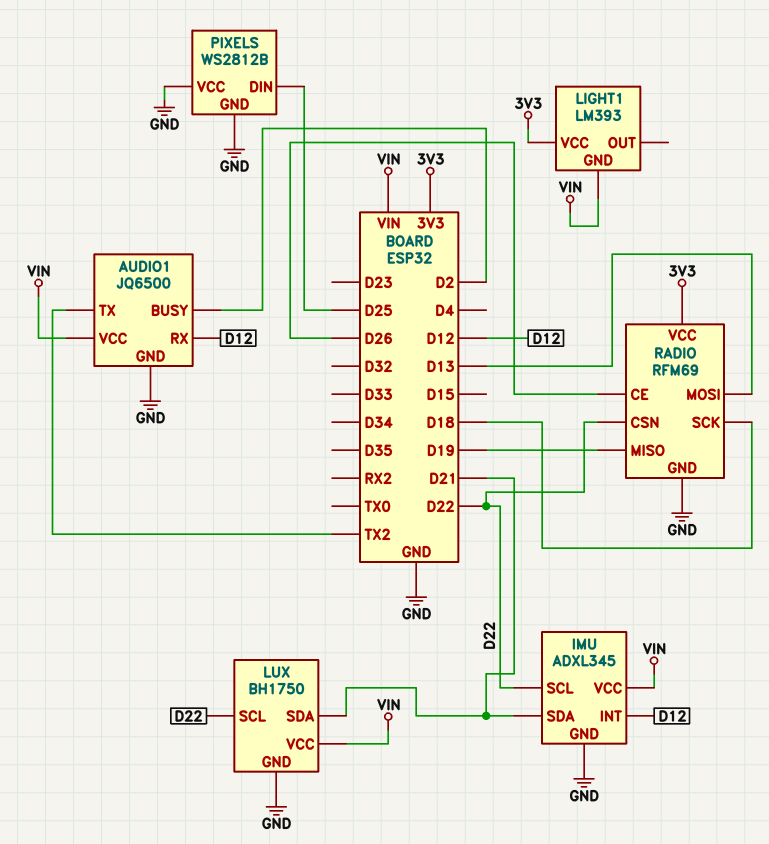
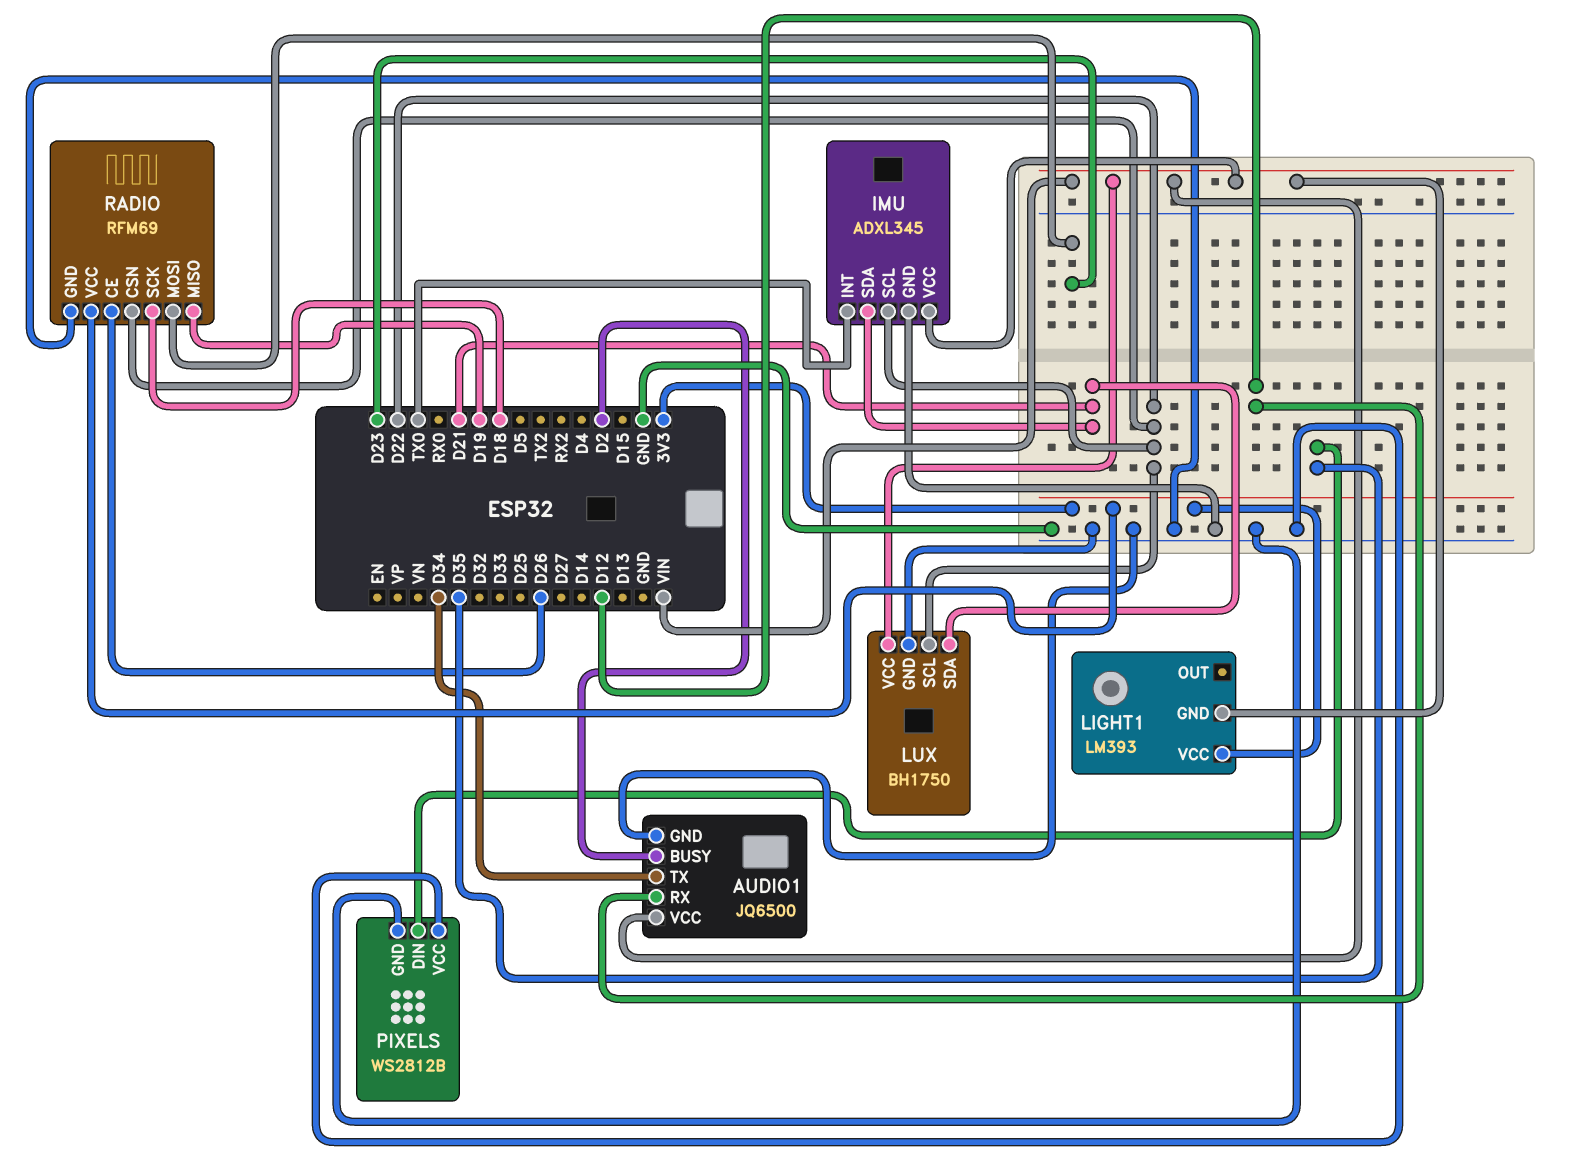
AUDIO1 pin TX: TX2 -> D34
IMU pin INT: D12 -> TX0
PIXELS pin DIN: D25 -> D35
RADIO pin MOSI: D13 -> D23

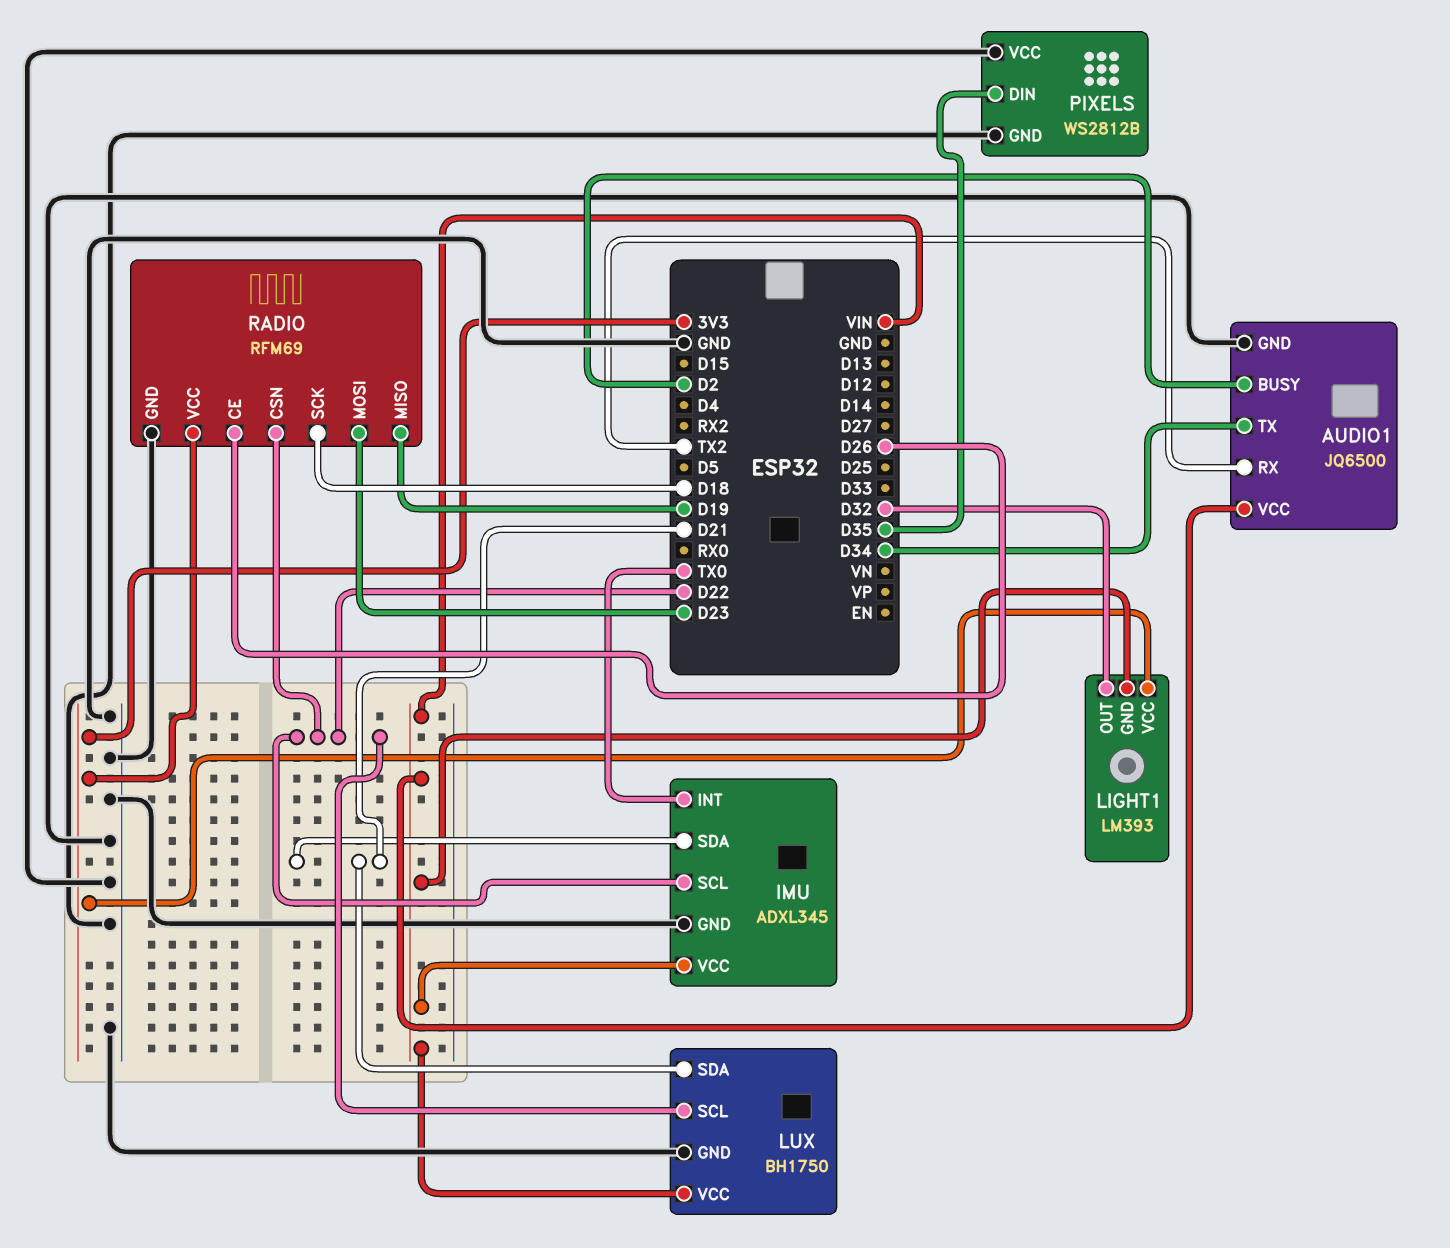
AUDIO1 pin RX: D12 -> TX2
LIGHT1 pin OUT: none -> D32

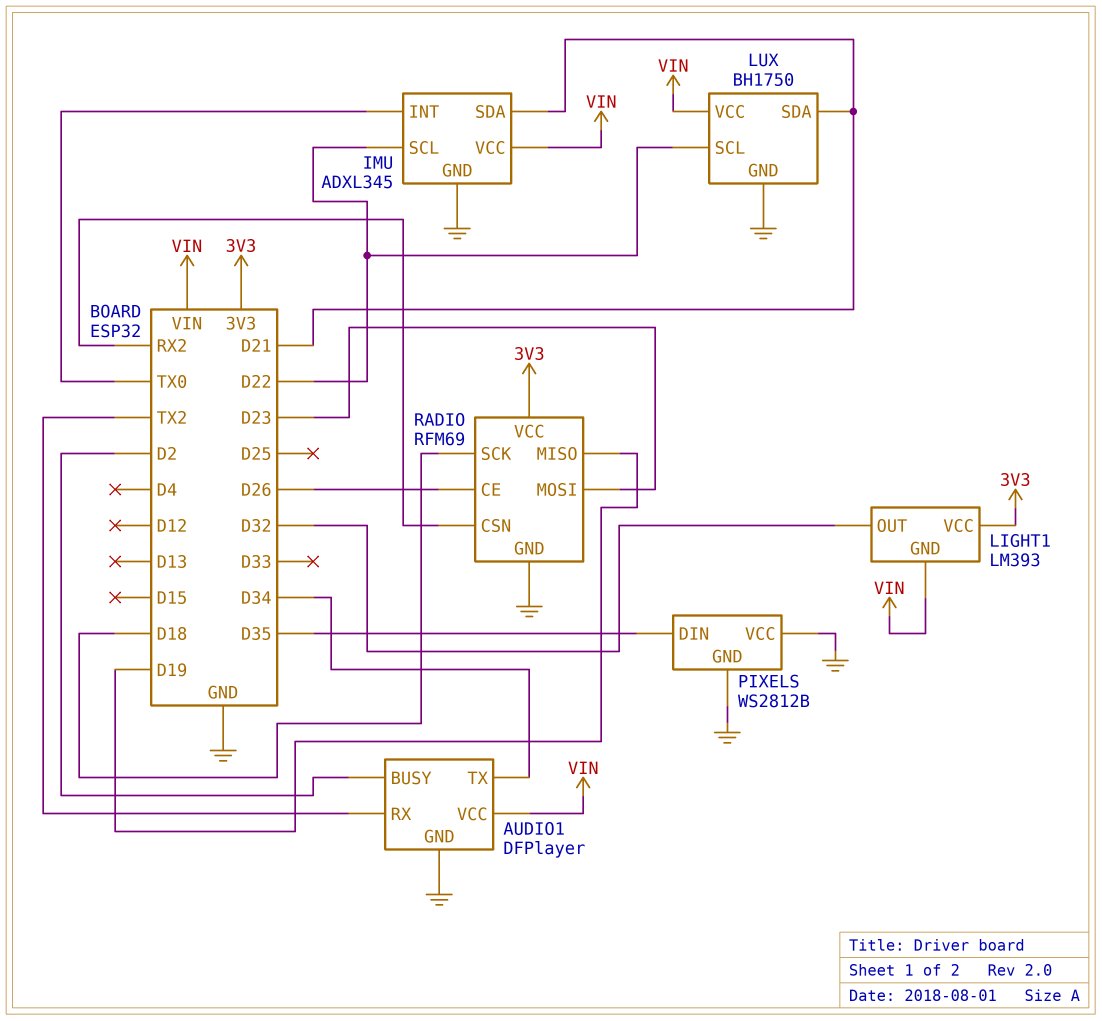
AUDIO1: JQ6500 -> DFPlayer
RADIO pin CSN: D22 -> RX2

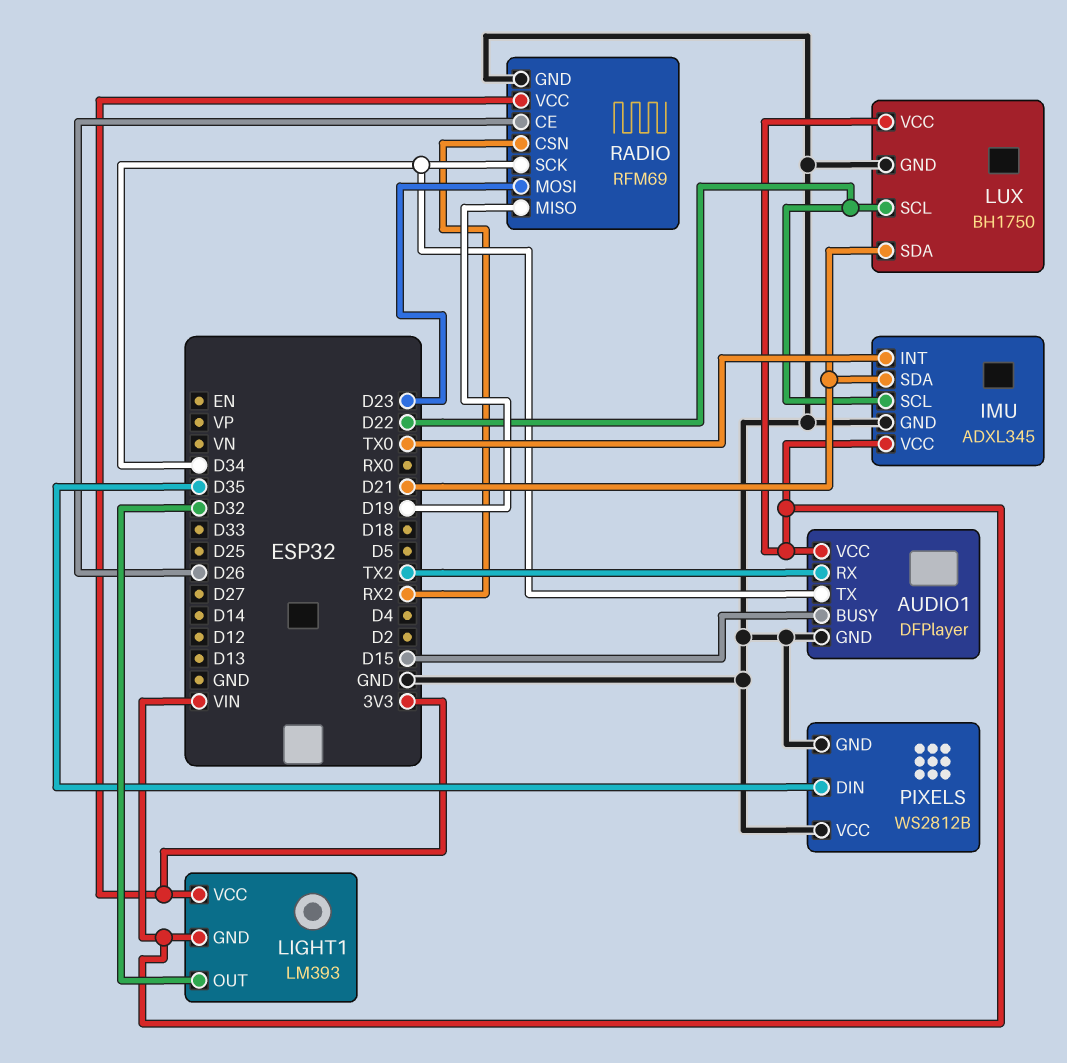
AUDIO1 pin BUSY: D2 -> D15
RADIO pin SCK: D18 -> D34

